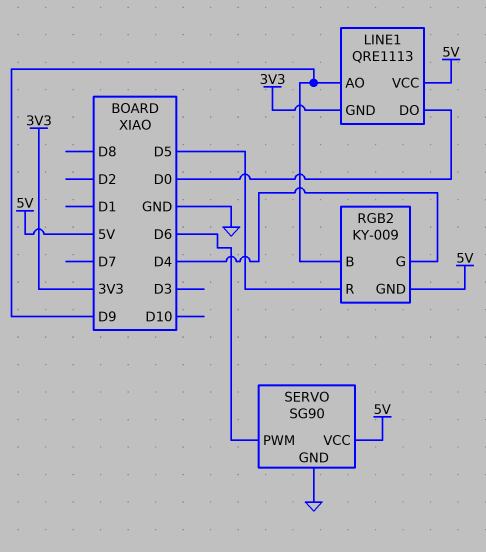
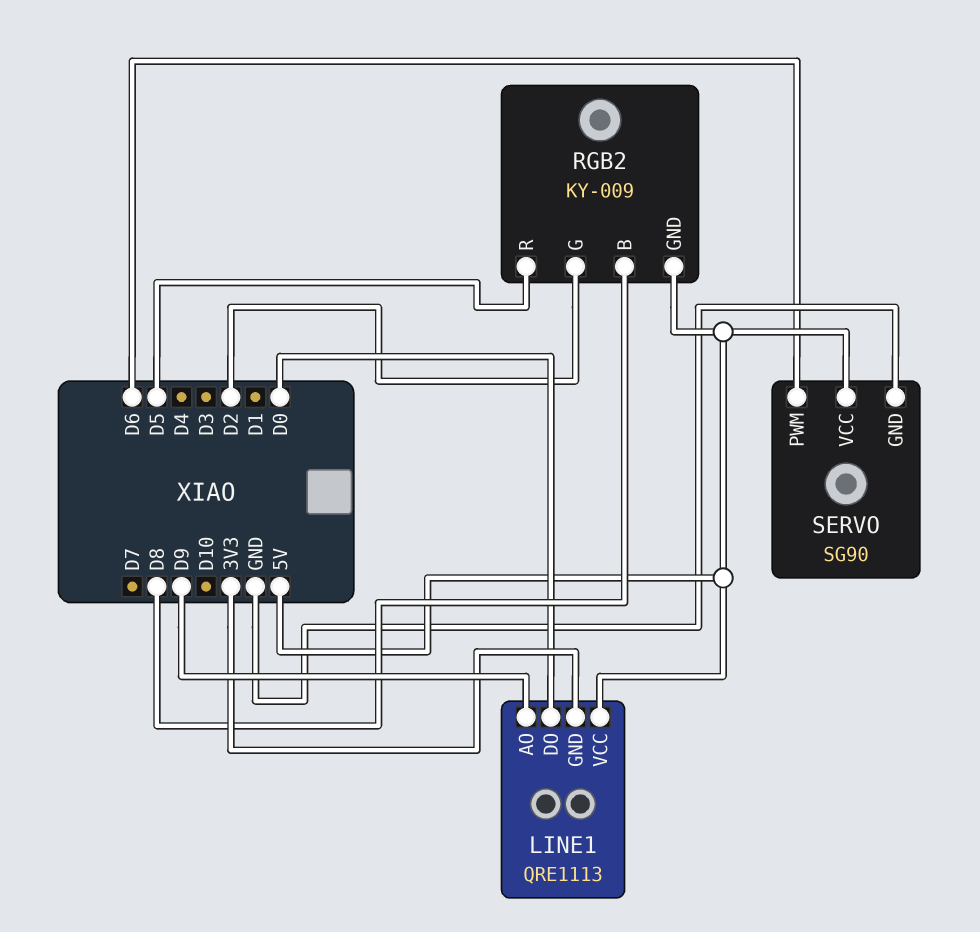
RGB2 pin B: D9 -> D8
RGB2 pin G: D4 -> D2

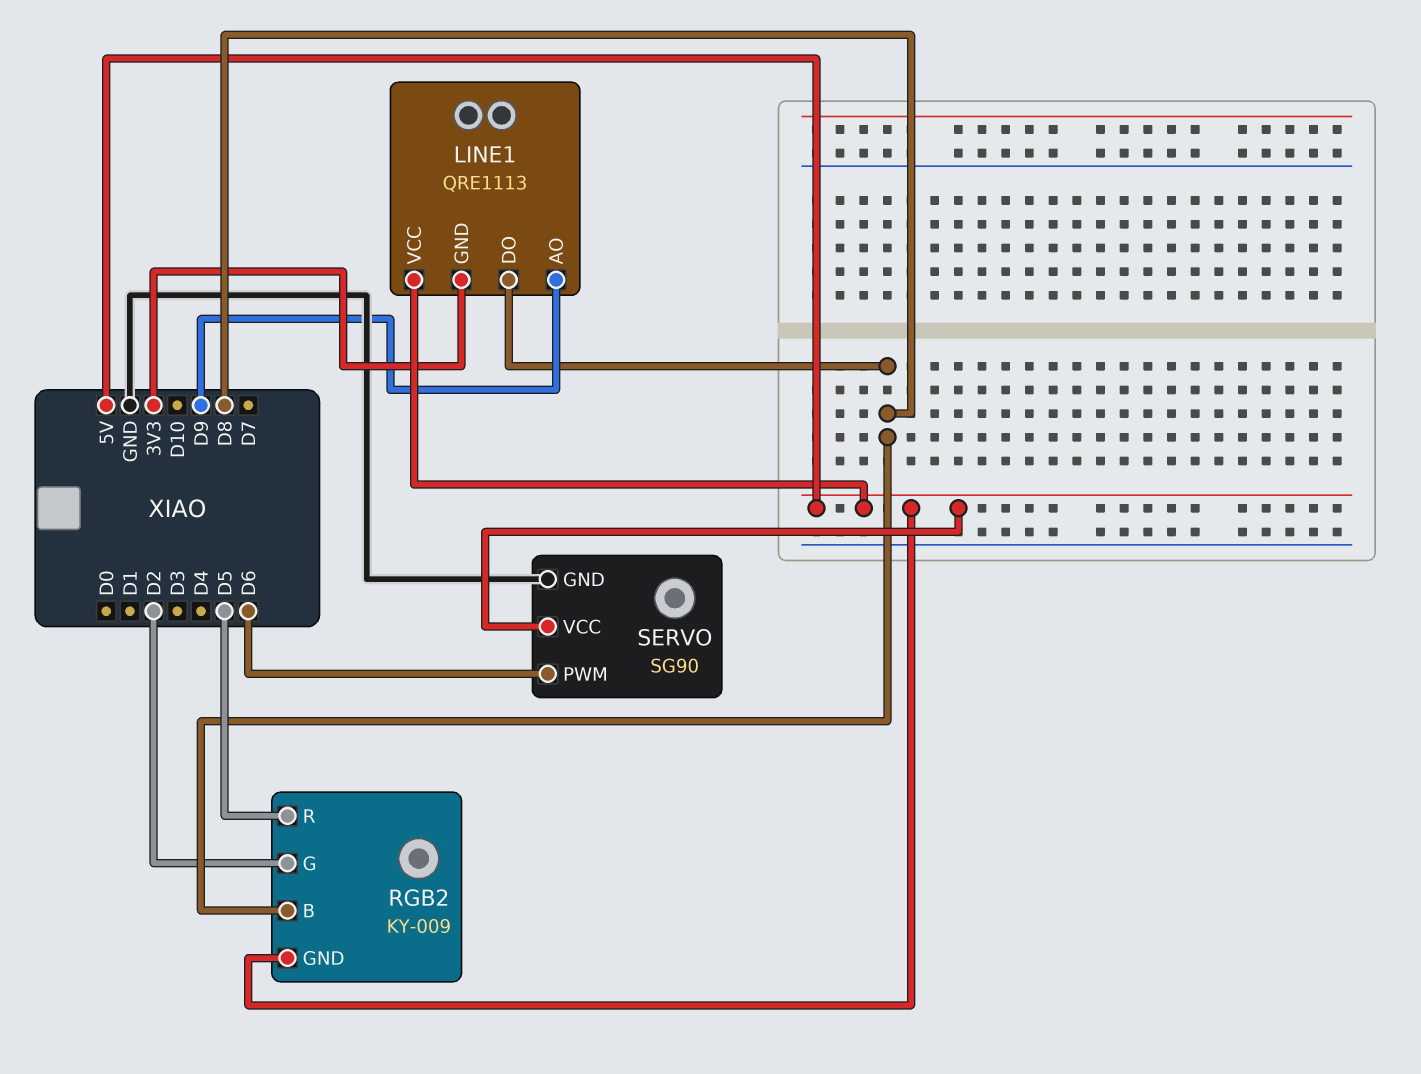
LINE1 pin DO: D0 -> D8

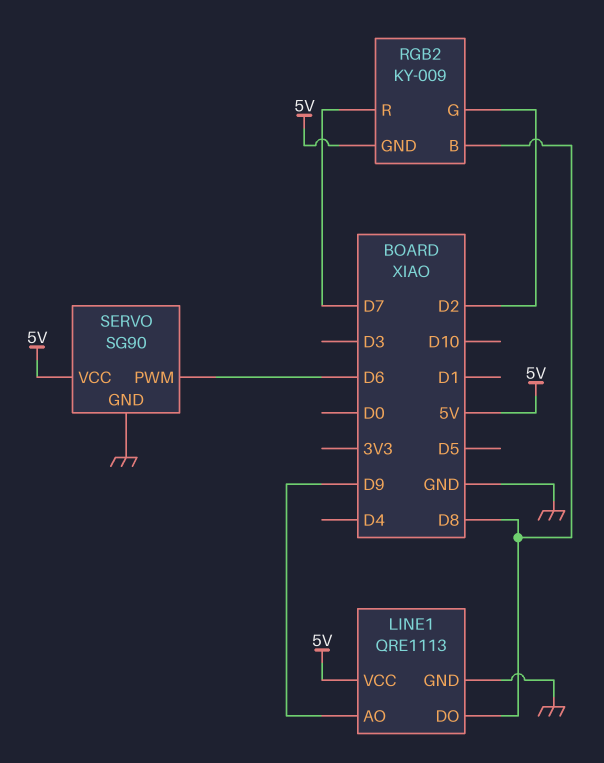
LINE1 pin GND: 3V3 -> GND
RGB2 pin R: D5 -> D7

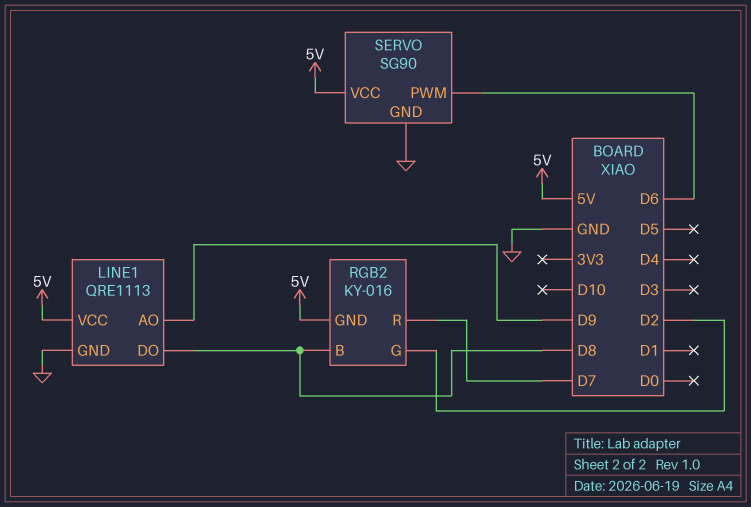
RGB2: KY-009 -> KY-016

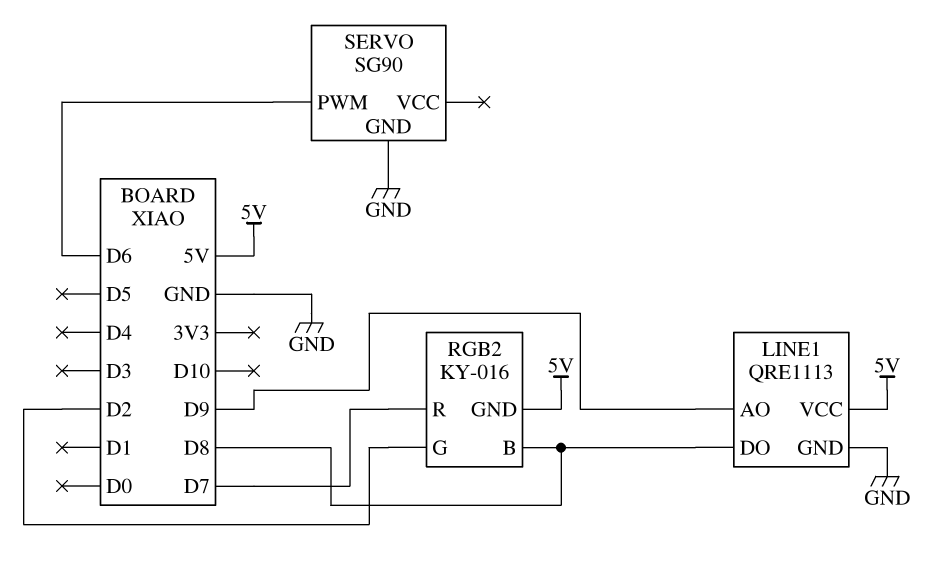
SERVO pin VCC: 5V -> none

